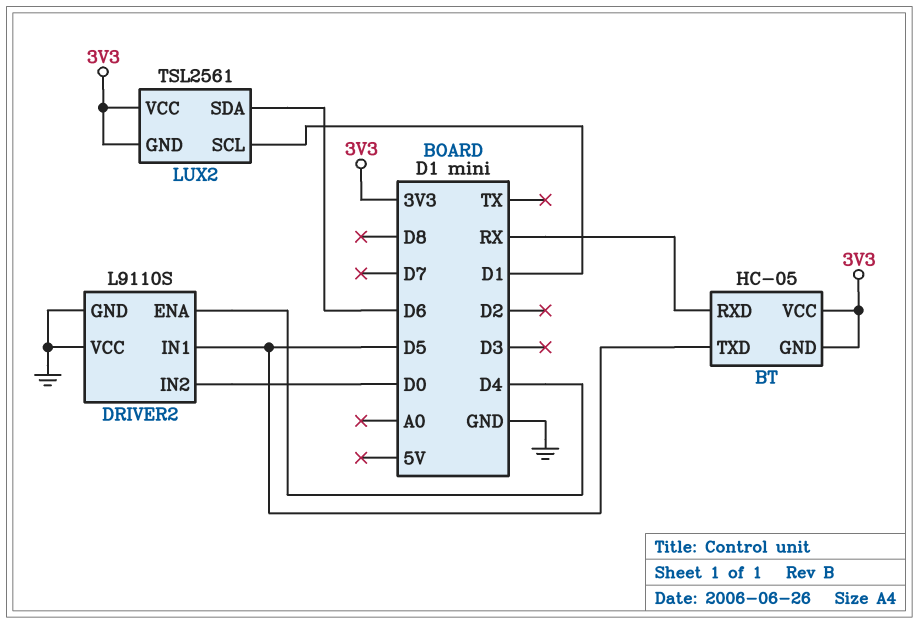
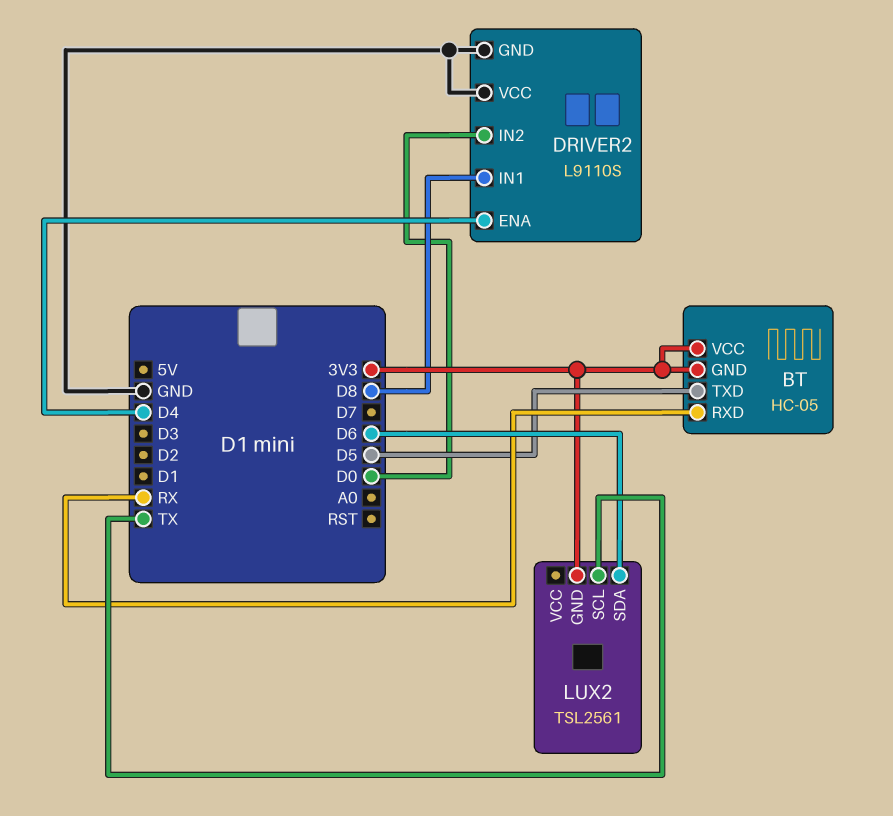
DRIVER2 pin IN1: D5 -> D8
LUX2 pin SCL: D1 -> TX
LUX2 pin VCC: 3V3 -> none

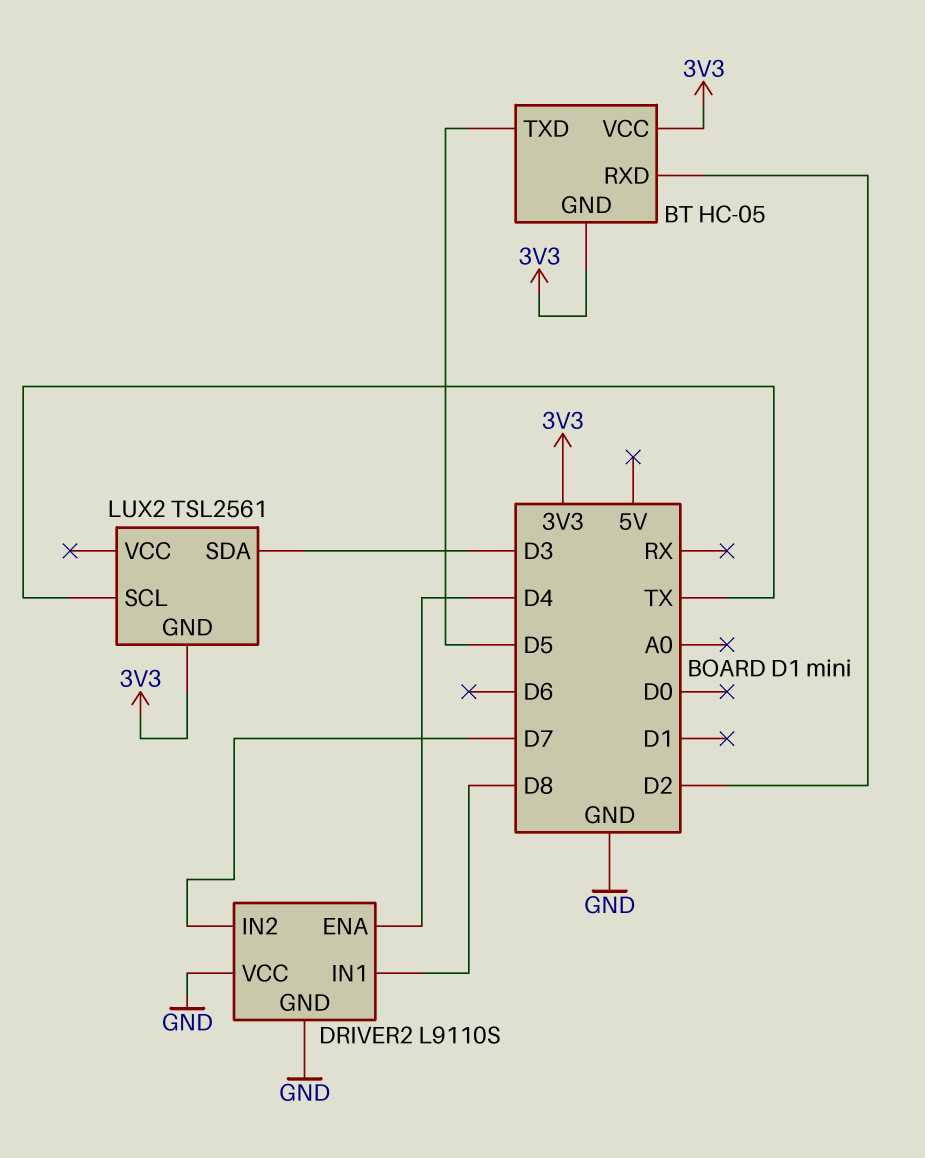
BT pin RXD: RX -> D2
DRIVER2 pin IN2: D0 -> D7
LUX2 pin SDA: D6 -> D3

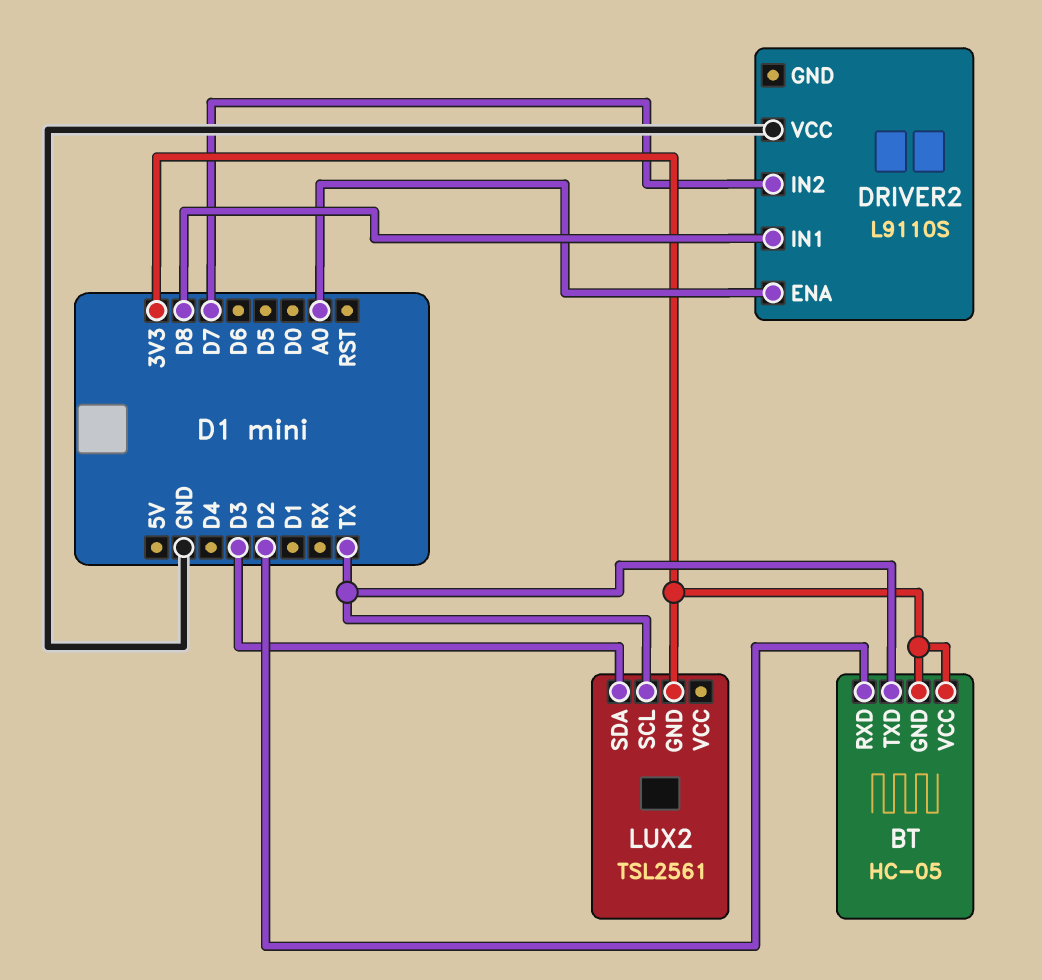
BT pin TXD: D5 -> TX
DRIVER2 pin ENA: D4 -> A0
DRIVER2 pin GND: GND -> none

